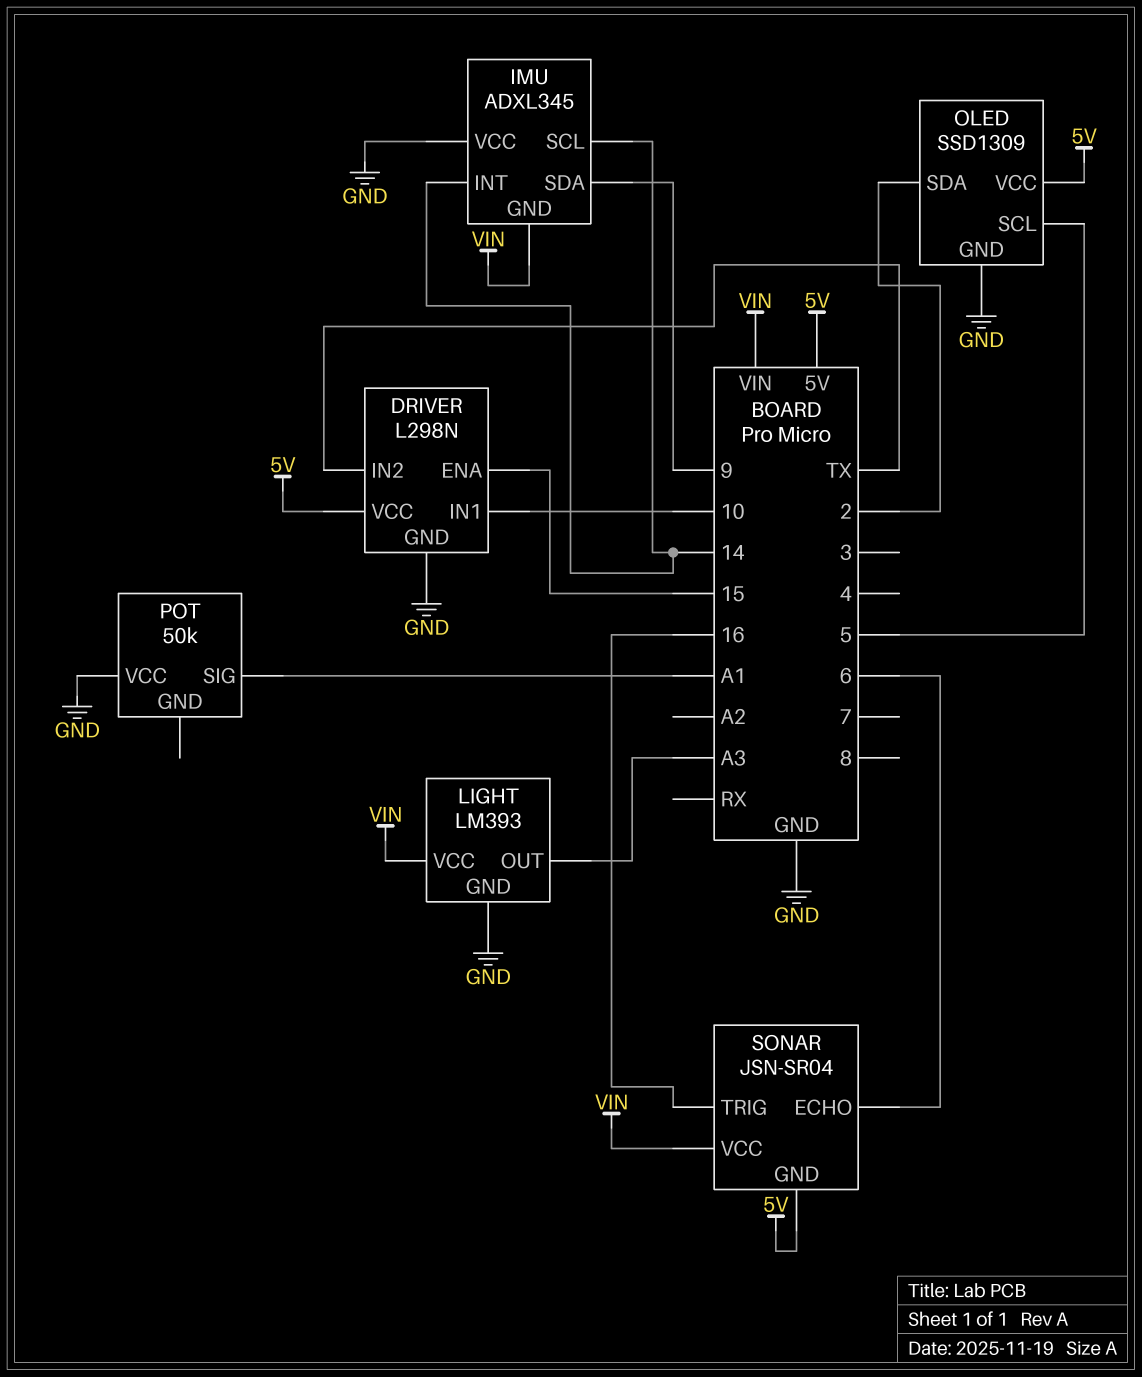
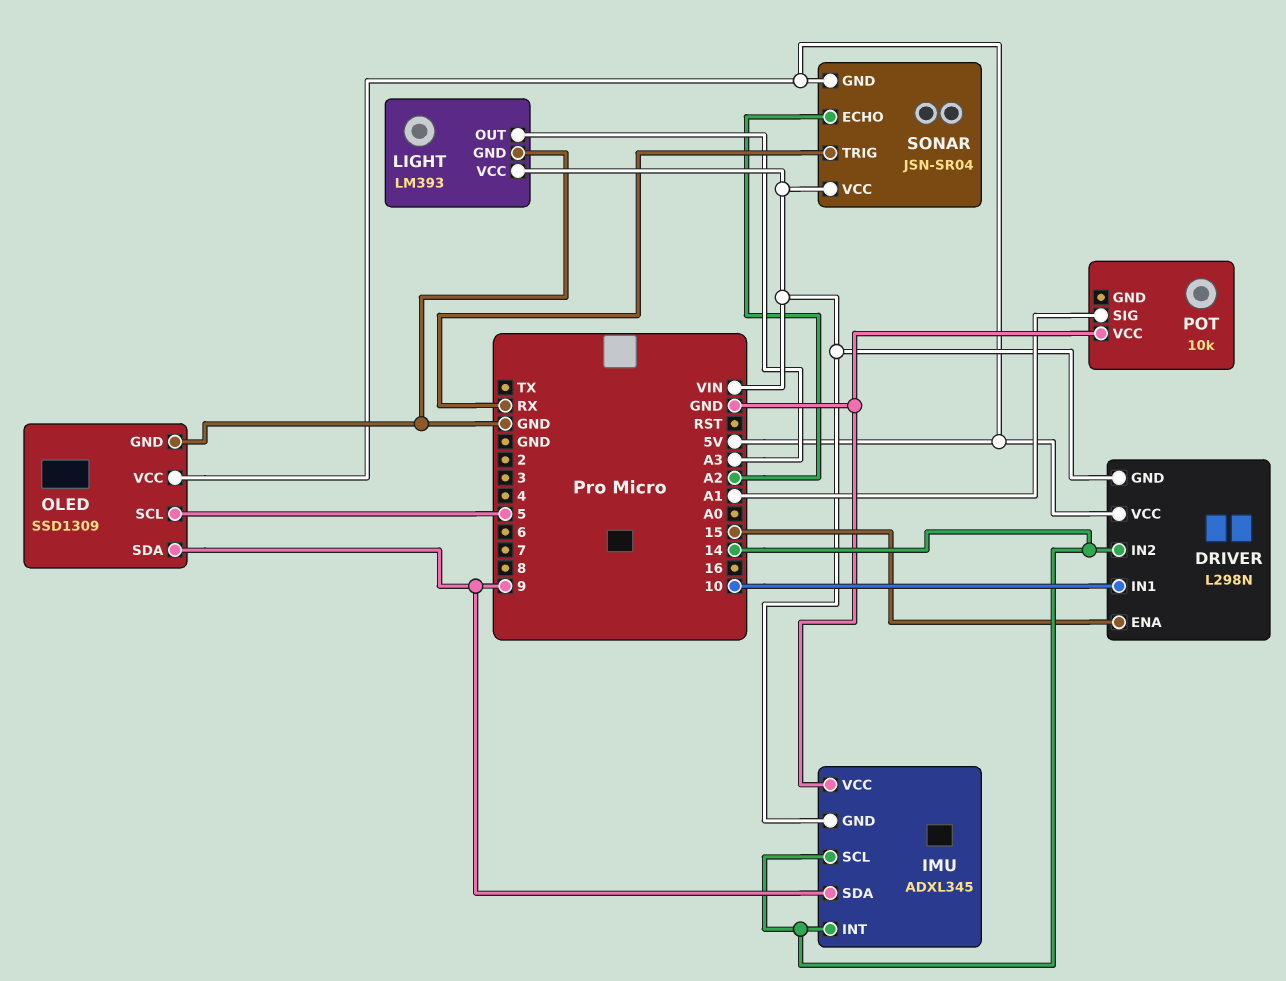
DRIVER pin GND: GND -> VIN
DRIVER pin IN2: TX -> 14
OLED pin SDA: 2 -> 9
POT: 50k -> 10k
SONAR pin ECHO: 6 -> A2
SONAR pin TRIG: 16 -> RX

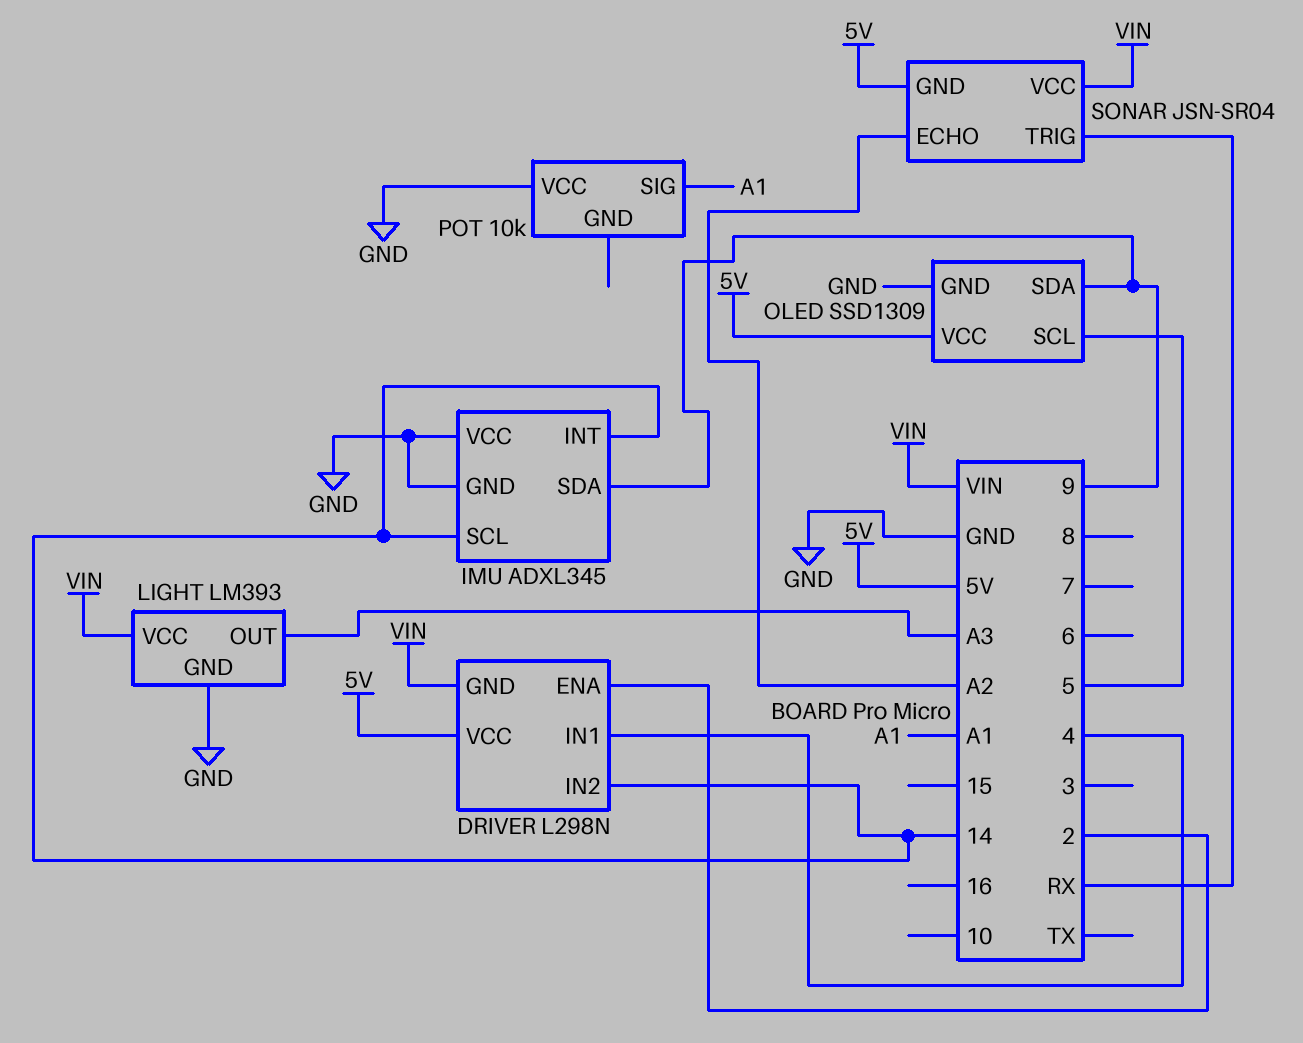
DRIVER pin ENA: 15 -> 2
DRIVER pin IN1: 10 -> 4
IMU pin GND: VIN -> GND

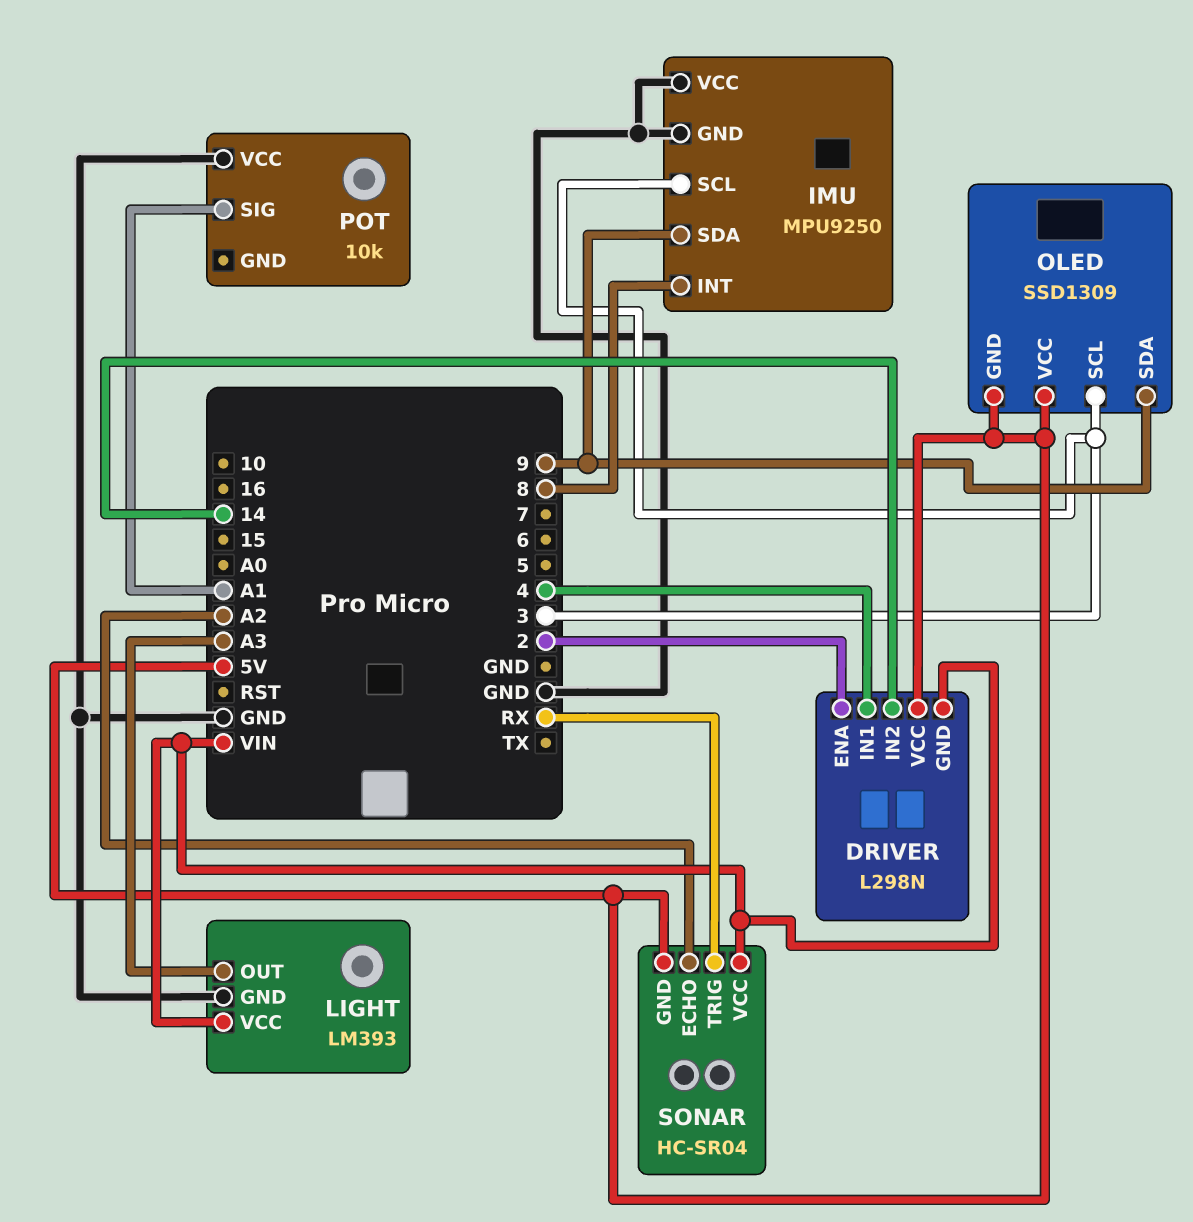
IMU: ADXL345 -> MPU9250
IMU pin INT: 14 -> 8
IMU pin SCL: 14 -> 3
OLED pin GND: GND -> 5V
OLED pin SCL: 5 -> 3
SONAR: JSN-SR04 -> HC-SR04

